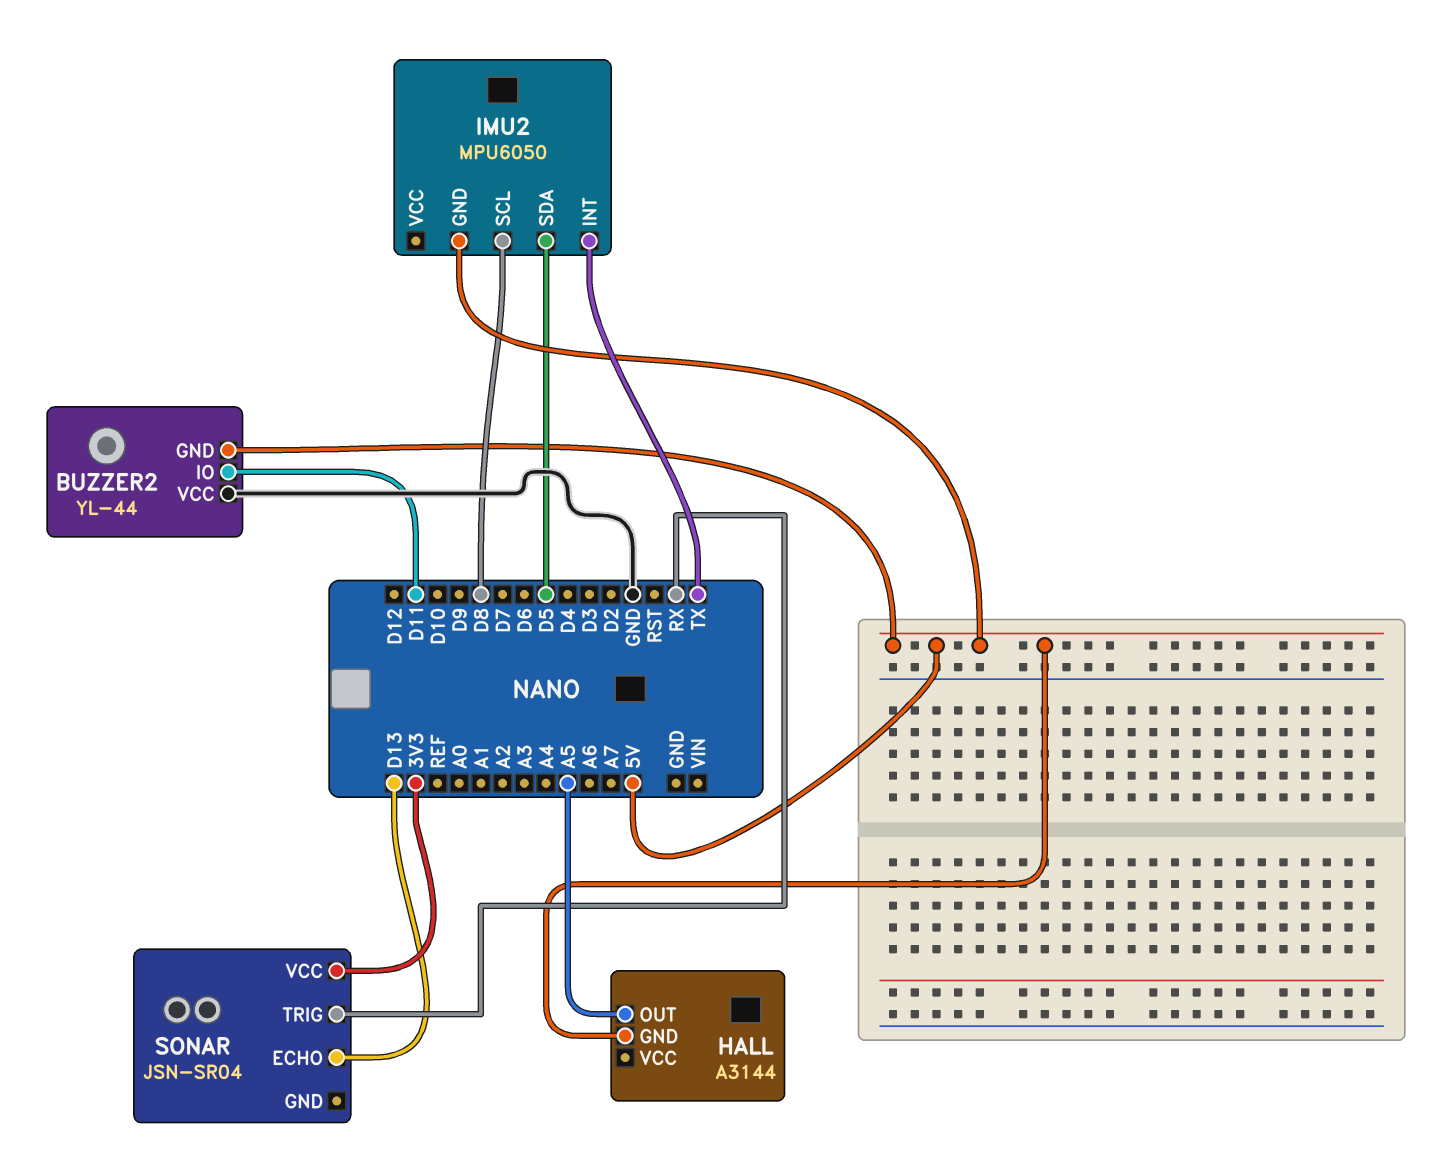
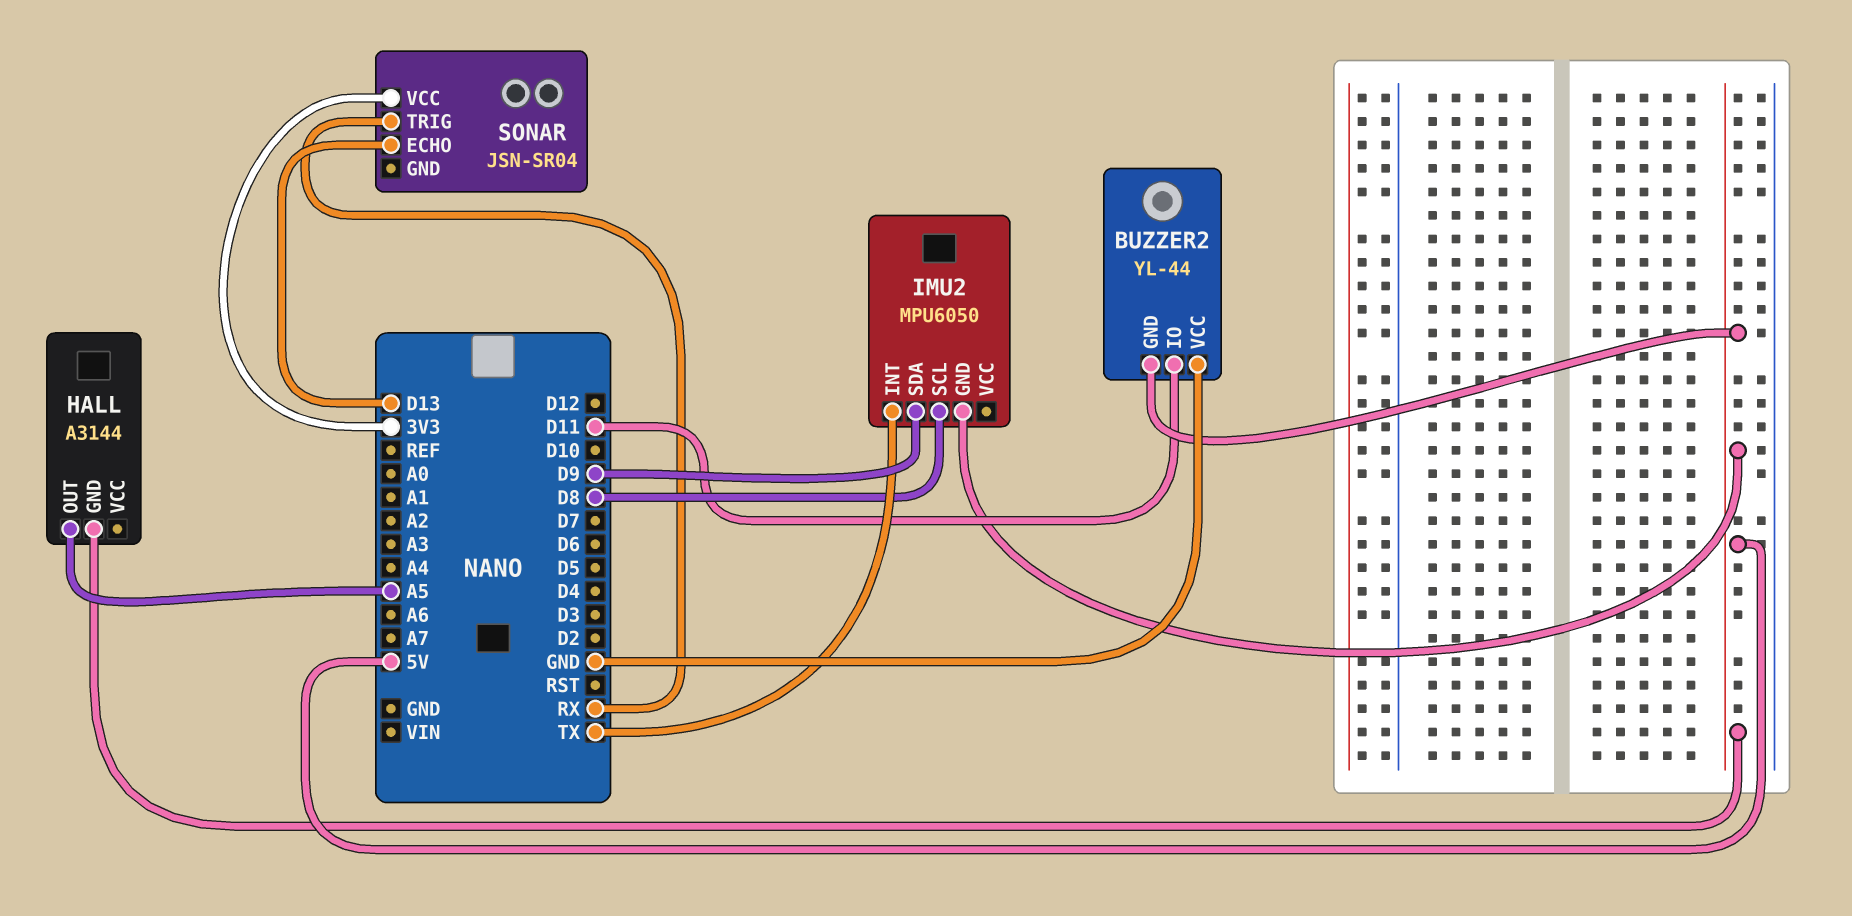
IMU2 pin SDA: D5 -> D9

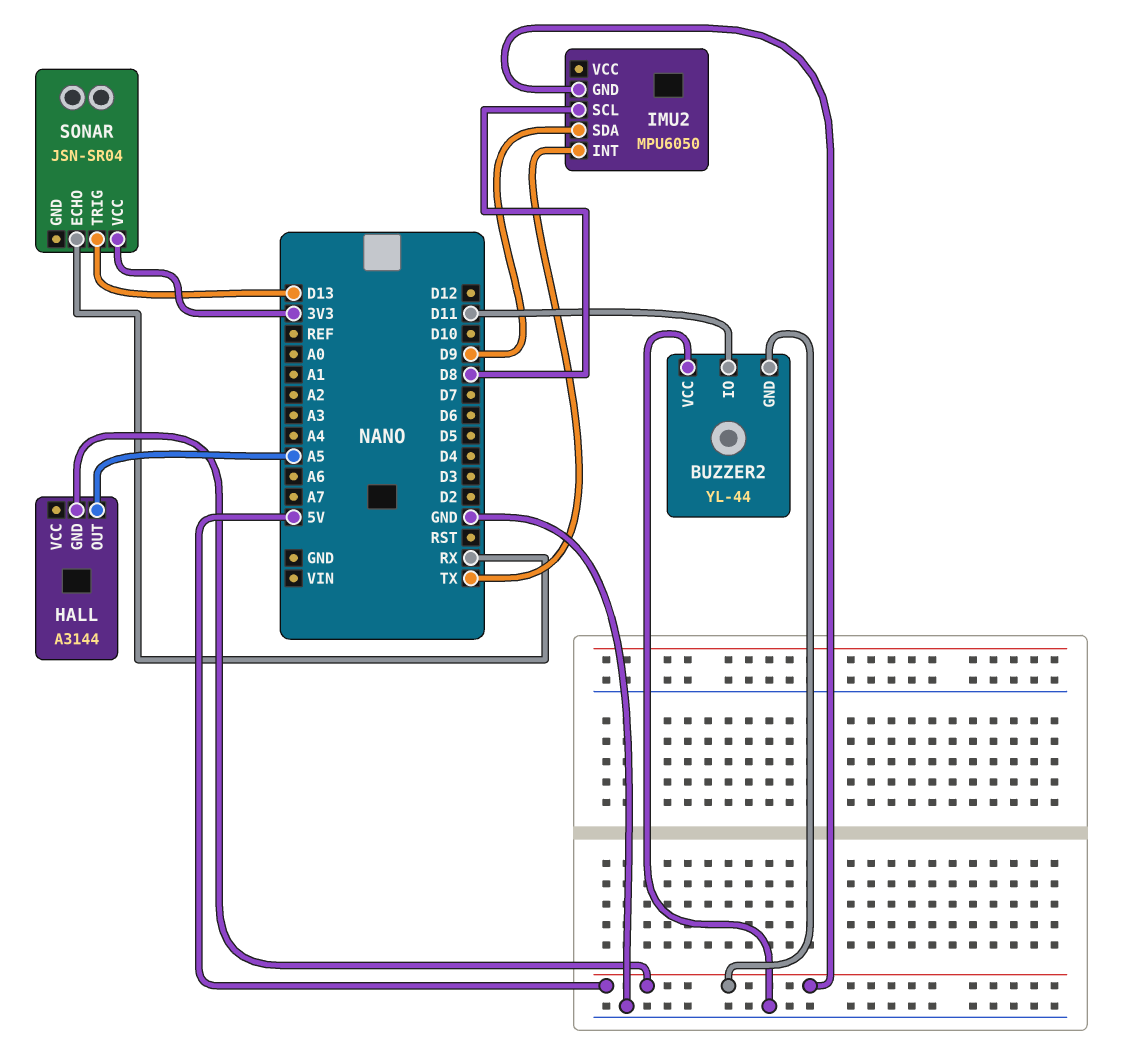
SONAR pin ECHO: D13 -> RX
SONAR pin TRIG: RX -> D13

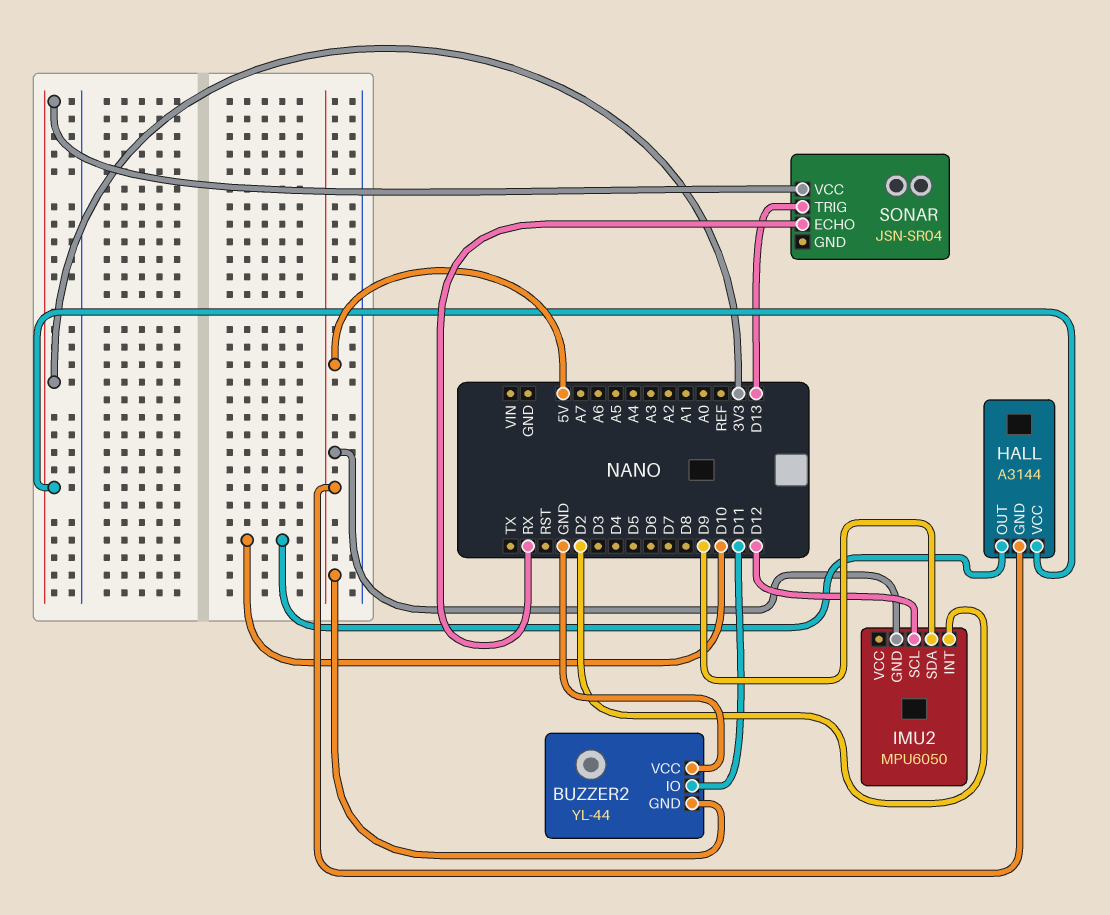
HALL pin OUT: A5 -> D10
HALL pin VCC: none -> 3V3
IMU2 pin INT: TX -> D2
IMU2 pin SCL: D8 -> D12

